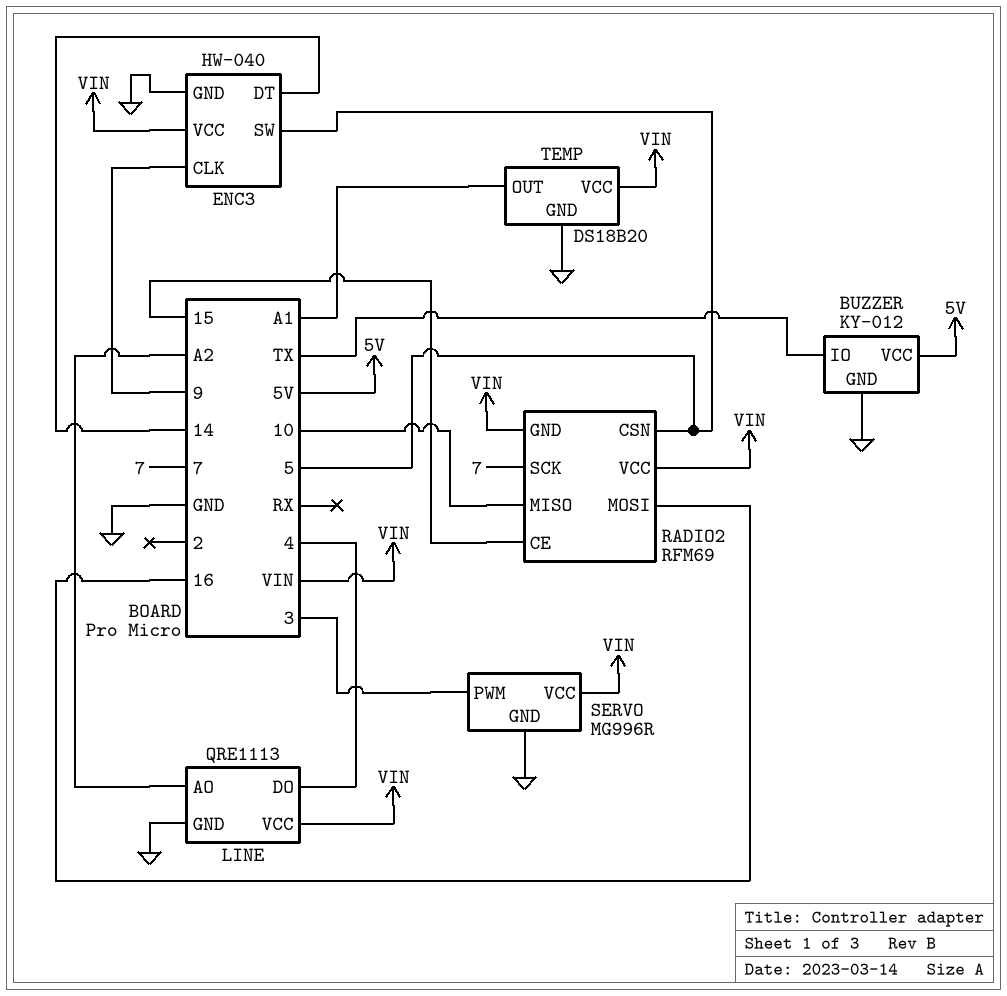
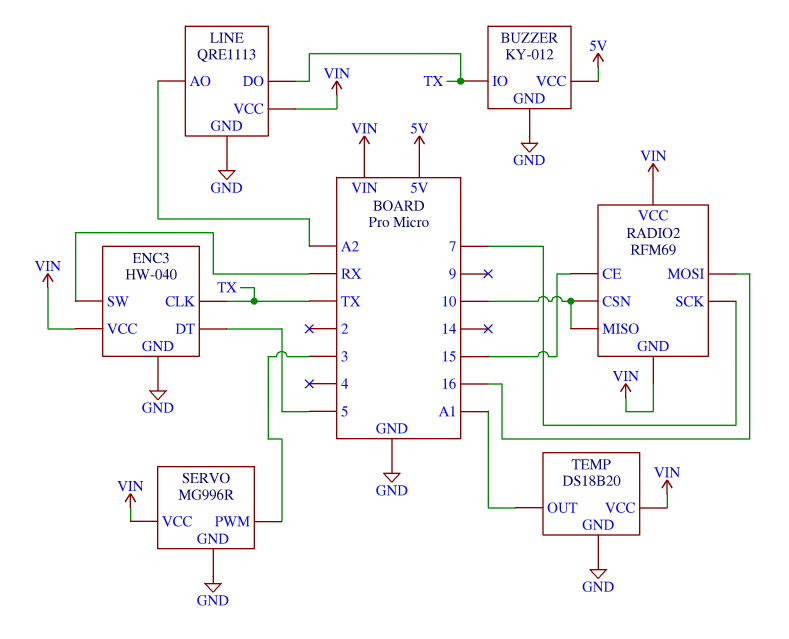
ENC3 pin CLK: 9 -> TX
ENC3 pin DT: 14 -> 5
ENC3 pin SW: 5 -> RX
LINE pin DO: 4 -> TX
RADIO2 pin CSN: 5 -> 10

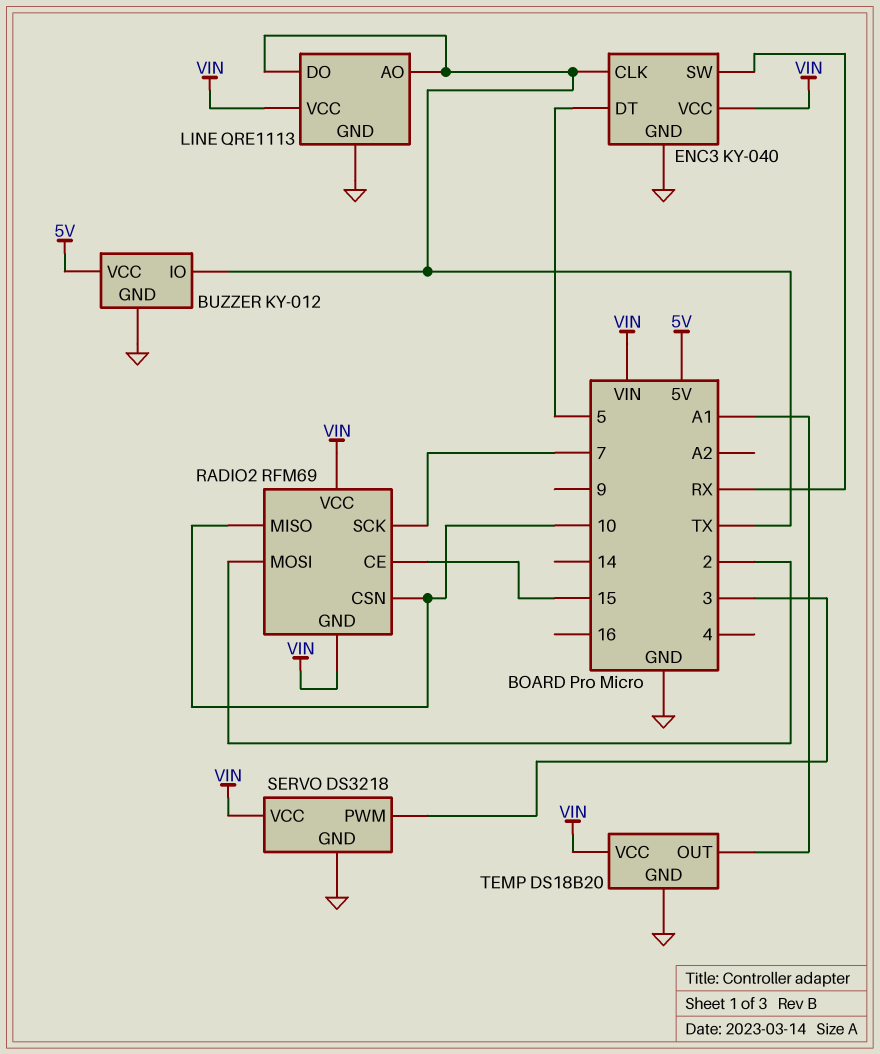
ENC3: HW-040 -> KY-040
LINE pin AO: A2 -> TX
RADIO2 pin MOSI: 16 -> 2
SERVO: MG996R -> DS3218

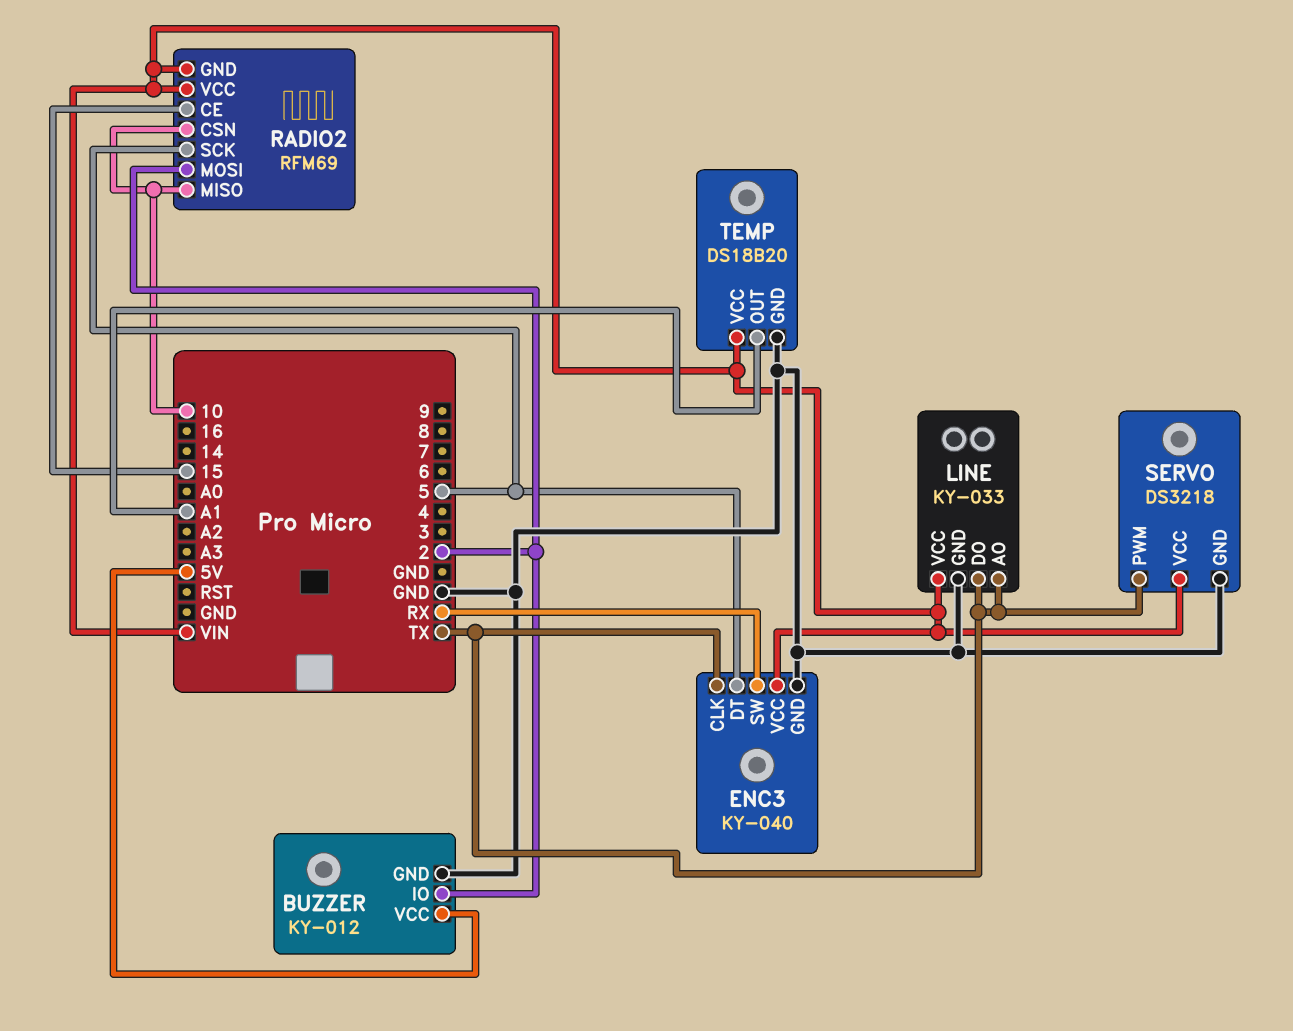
BUZZER pin IO: TX -> 2
LINE: QRE1113 -> KY-033
RADIO2 pin SCK: 7 -> 5
SERVO pin PWM: 3 -> TX

